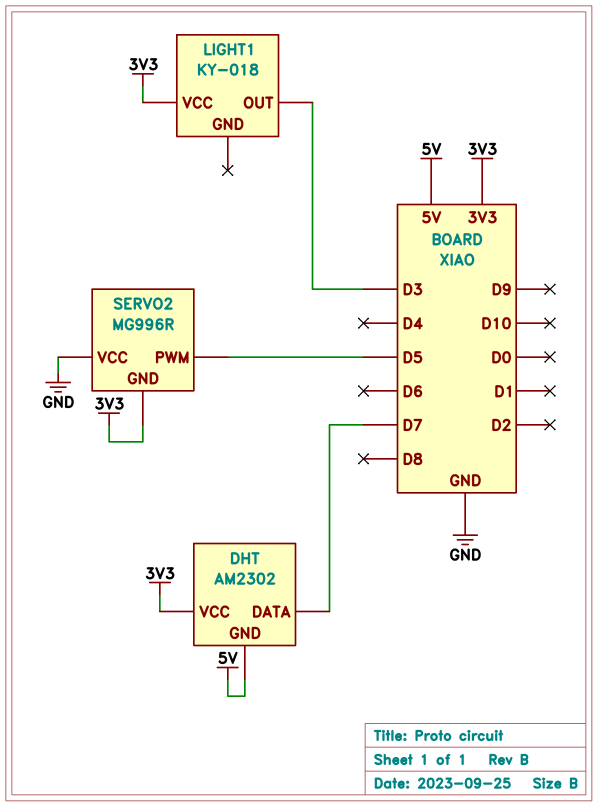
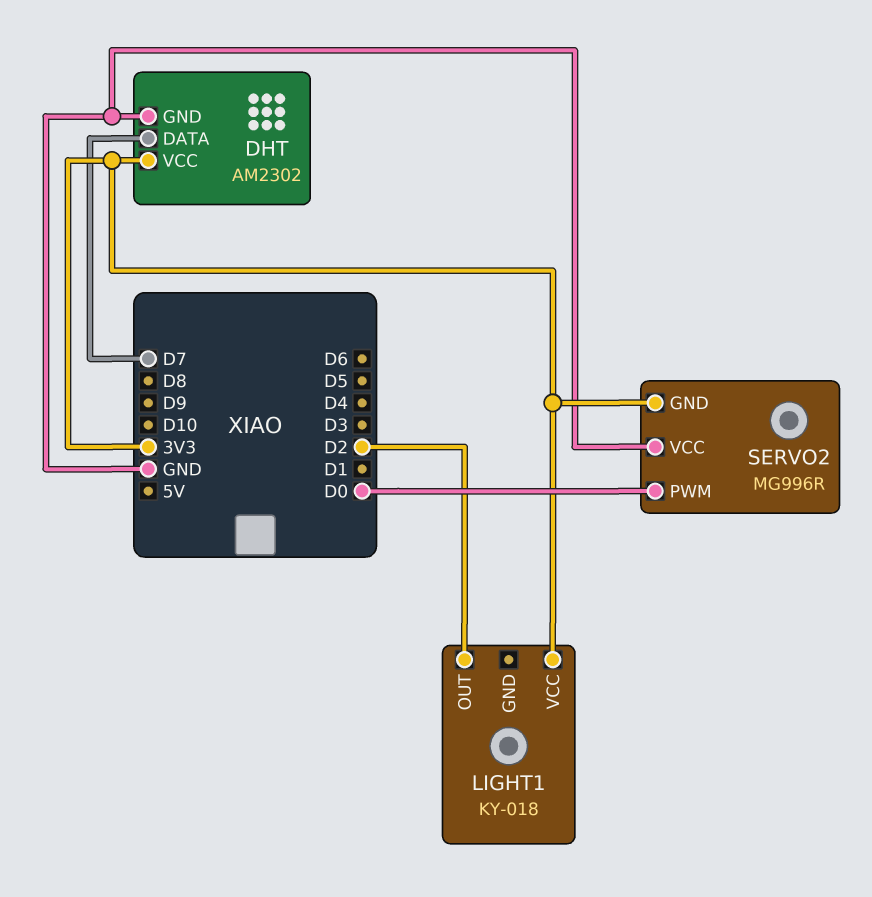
DHT pin GND: 5V -> GND
LIGHT1 pin OUT: D3 -> D2
SERVO2 pin PWM: D5 -> D0

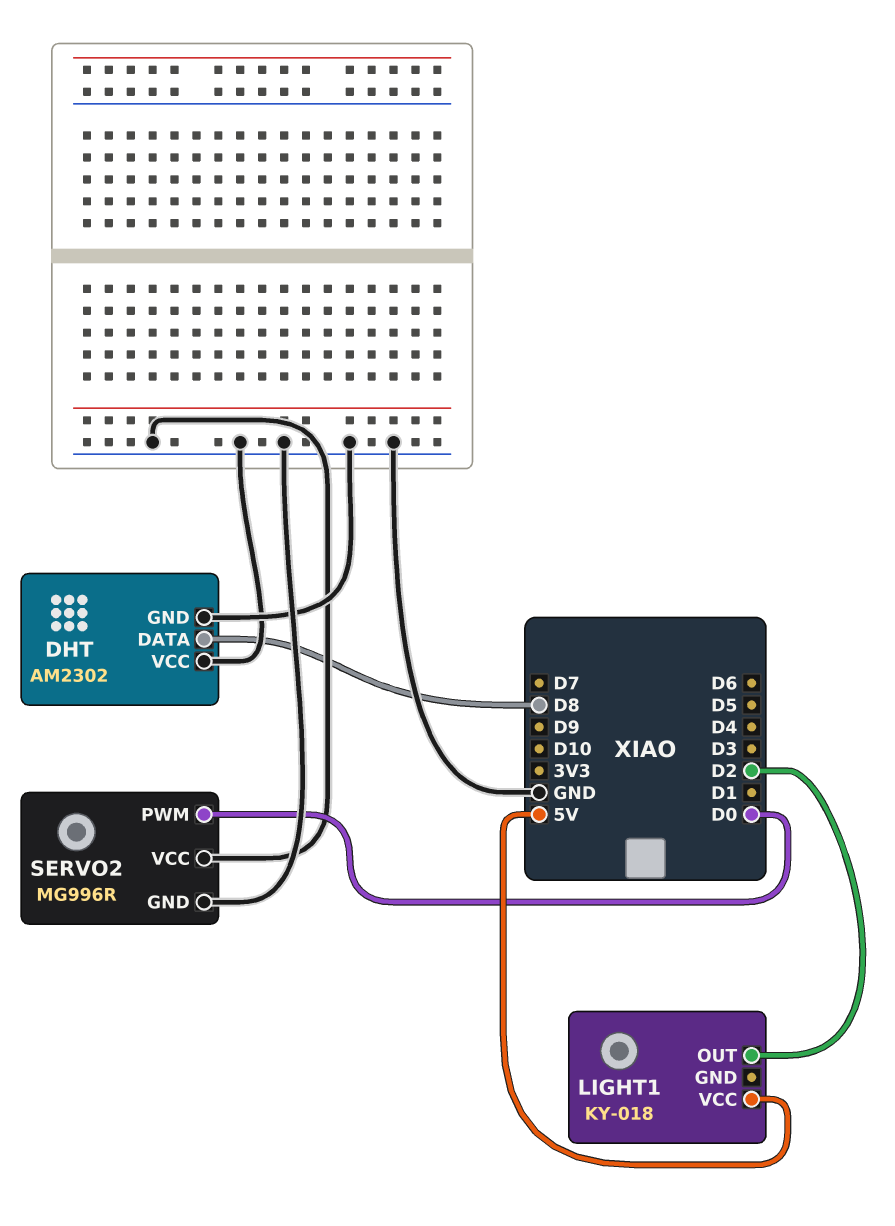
DHT pin DATA: D7 -> D8
DHT pin VCC: 3V3 -> GND
LIGHT1 pin VCC: 3V3 -> 5V
SERVO2 pin GND: 3V3 -> GND

